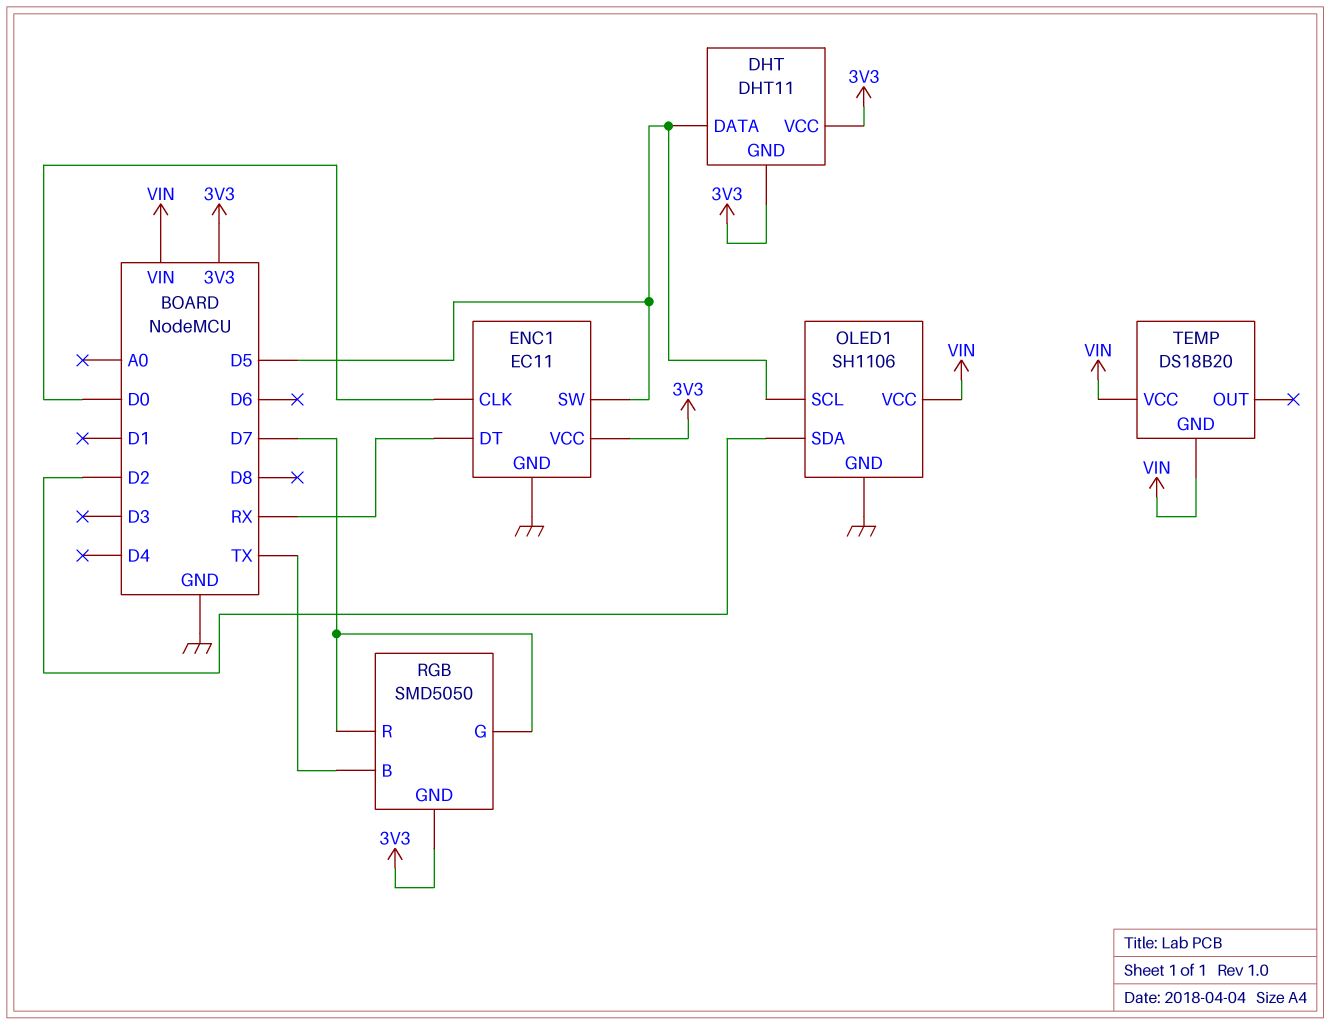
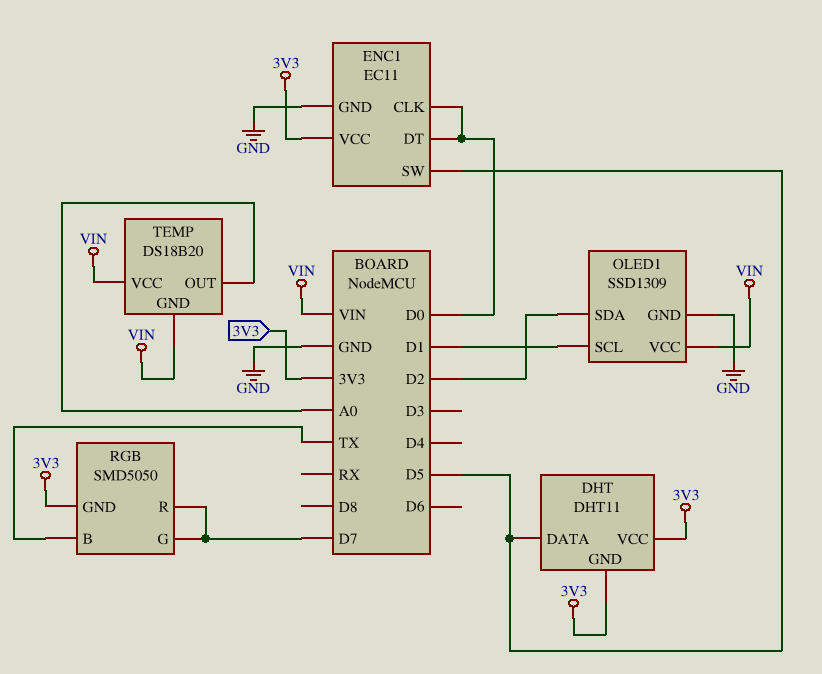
ENC1 pin DT: RX -> D0
OLED1: SH1106 -> SSD1309
OLED1 pin SCL: D5 -> D1
TEMP pin OUT: none -> A0

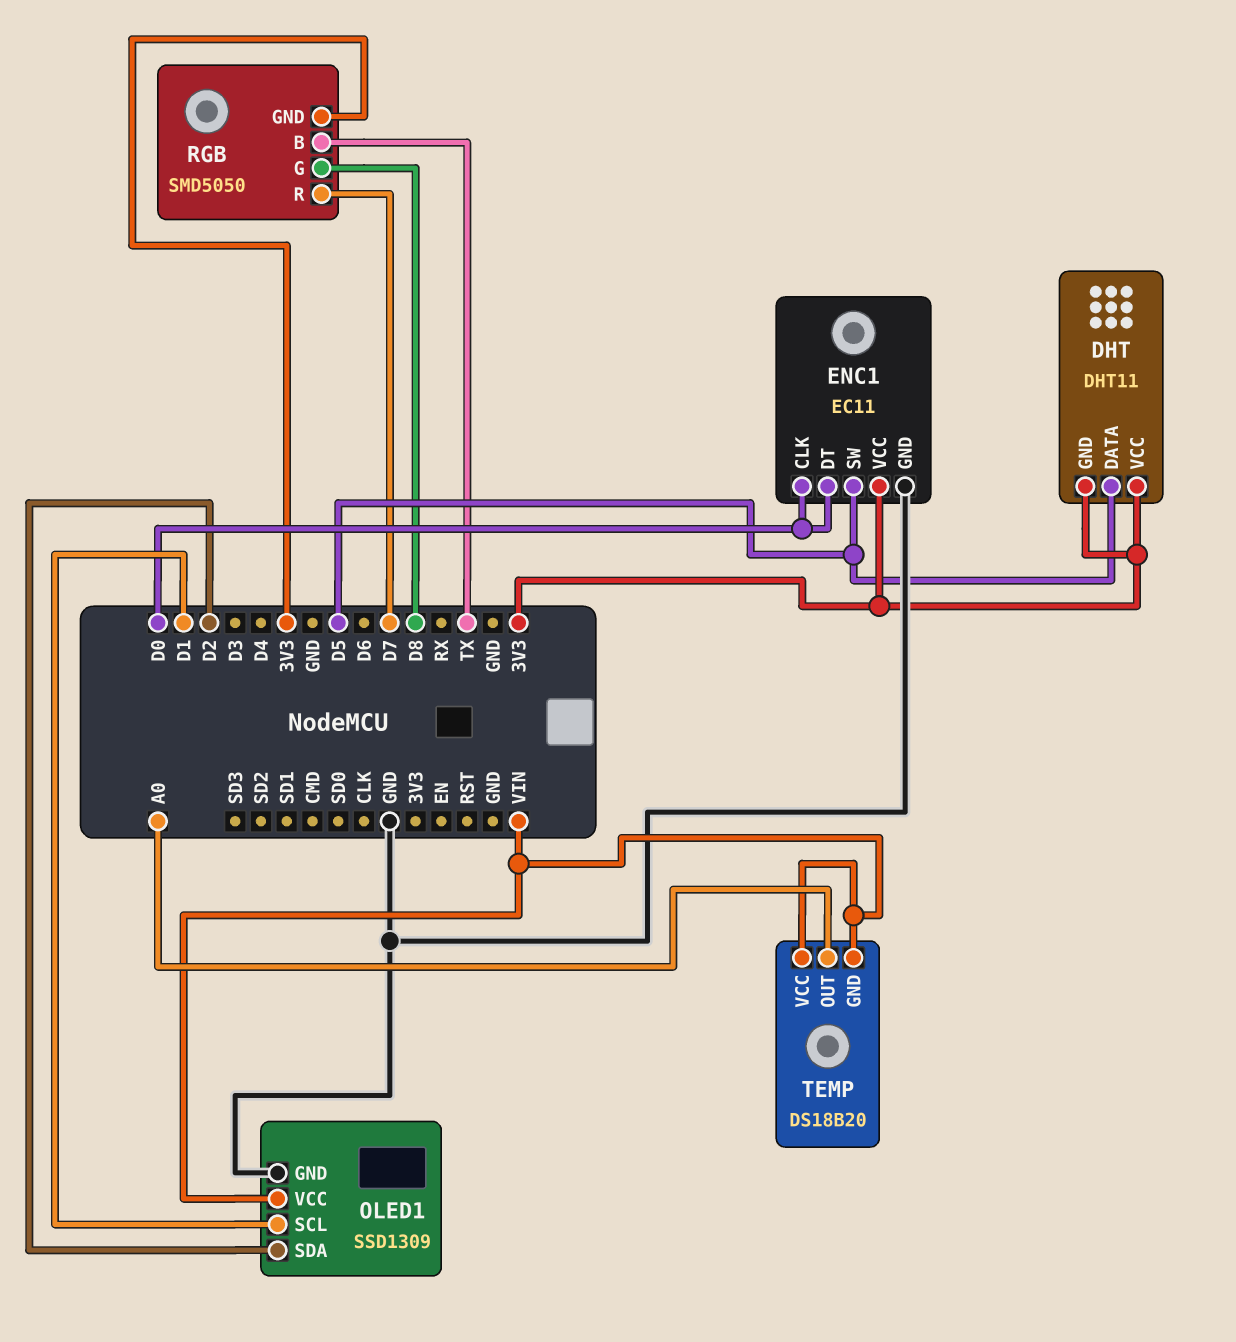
RGB pin G: D7 -> D8

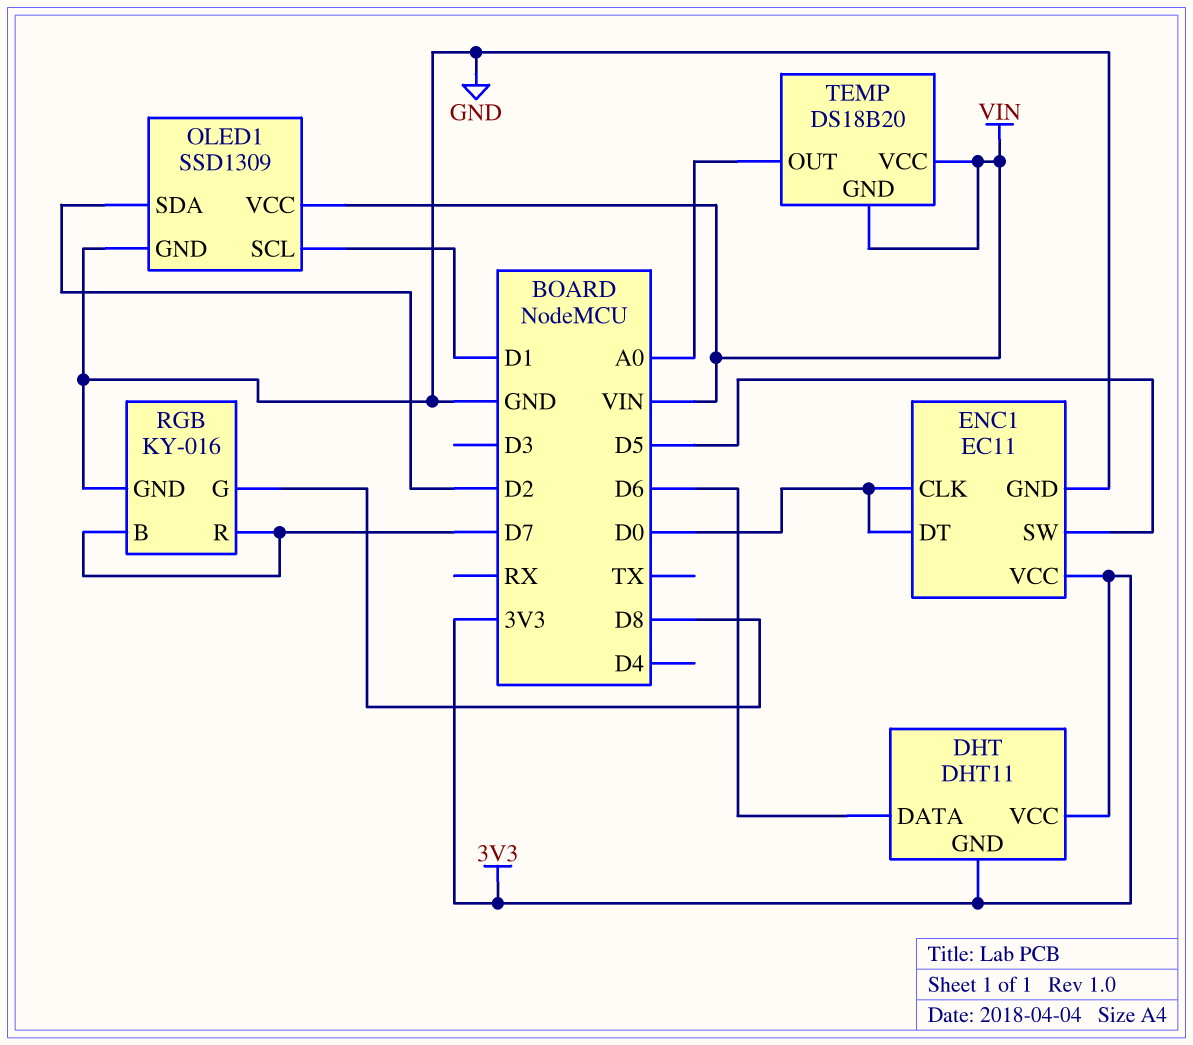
DHT pin DATA: D5 -> D6
RGB: SMD5050 -> KY-016
RGB pin B: TX -> D7
RGB pin GND: 3V3 -> GND

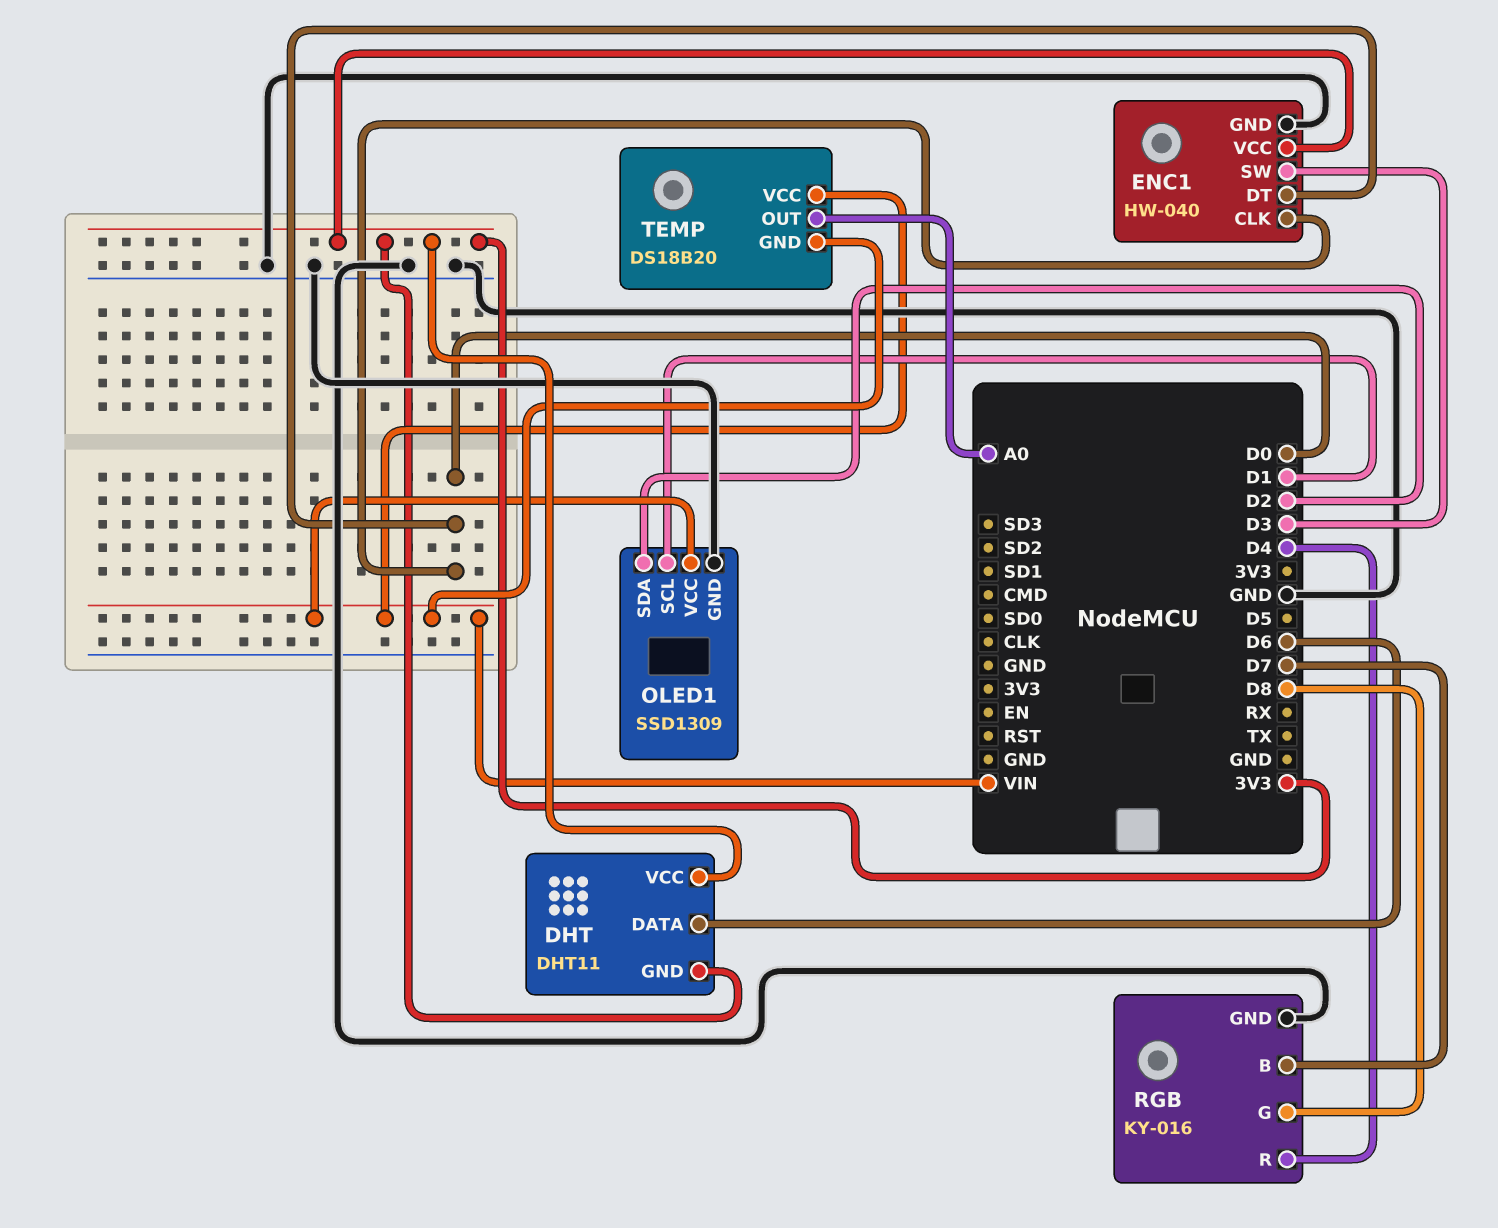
ENC1: EC11 -> HW-040
ENC1 pin SW: D5 -> D3
RGB pin R: D7 -> D4

